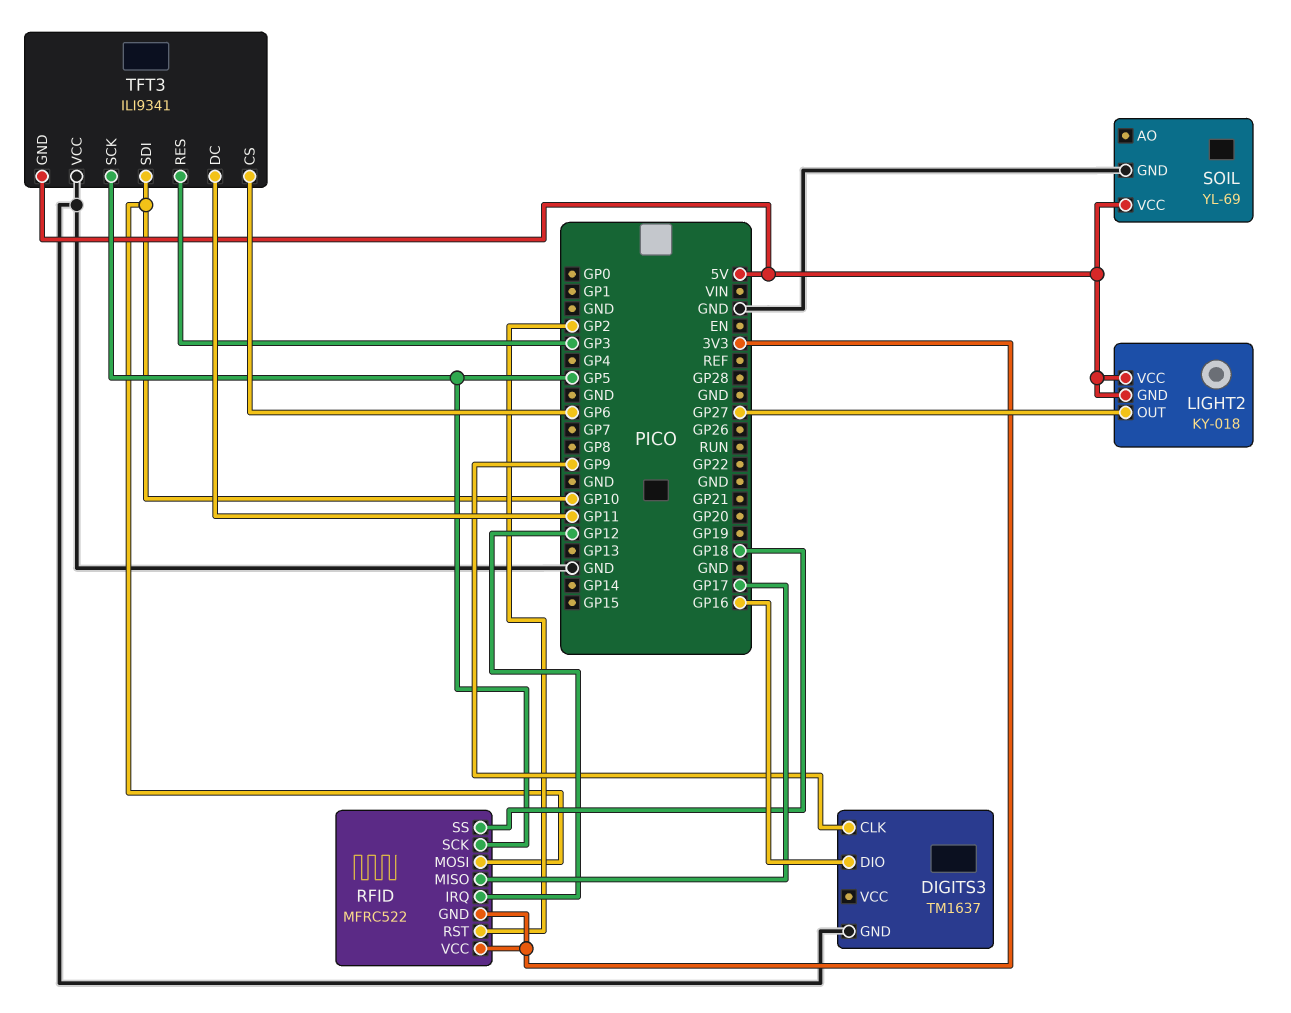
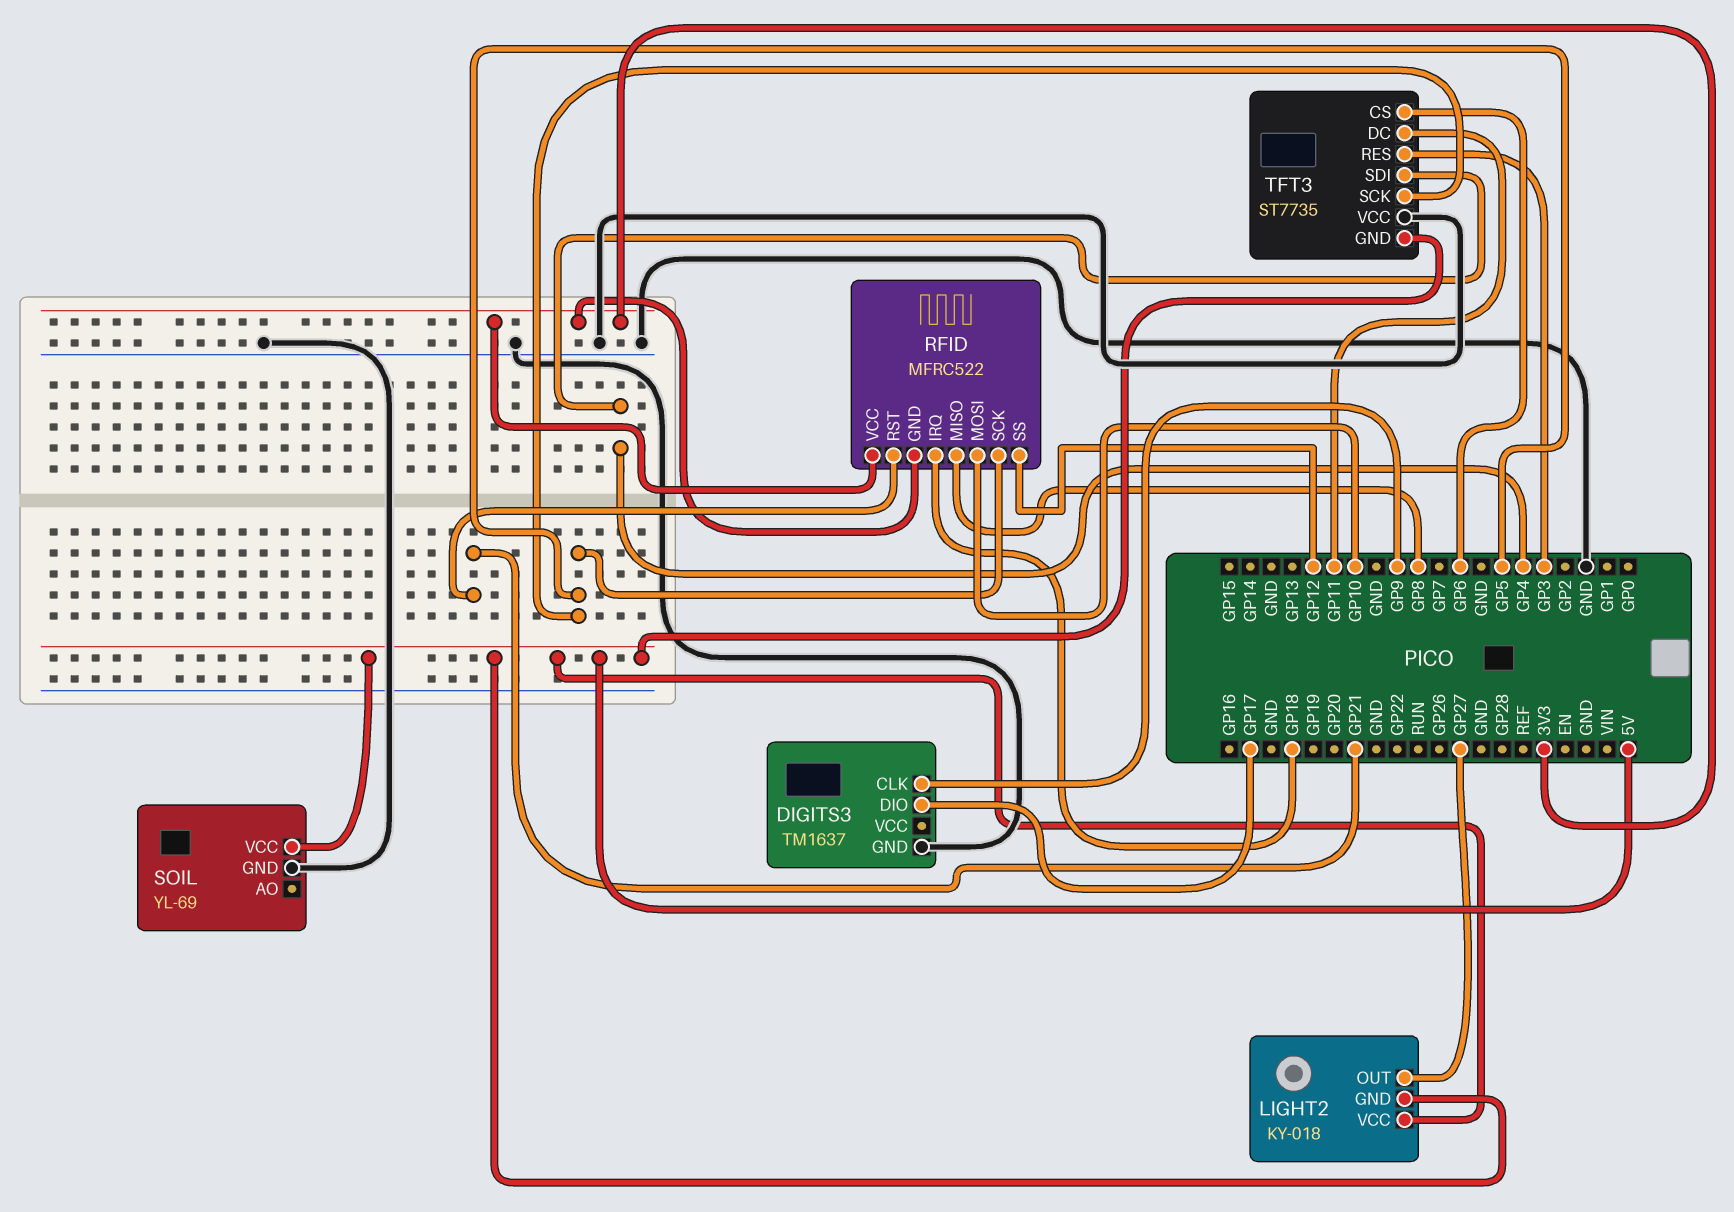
DIGITS3 pin DIO: GP16 -> GP17
RFID pin IRQ: GP12 -> GP18
RFID pin MISO: GP17 -> GP8
RFID pin RST: GP2 -> GP21
RFID pin SS: GP18 -> GP12
TFT3: ILI9341 -> ST7735
TFT3 pin SDI: GP10 -> GP4

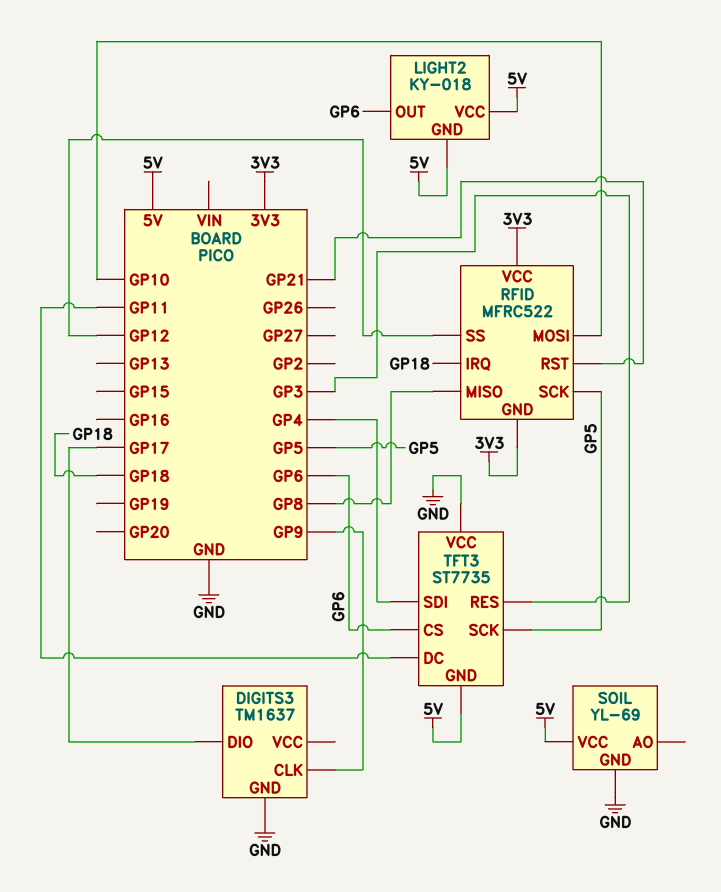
LIGHT2 pin OUT: GP27 -> GP6

